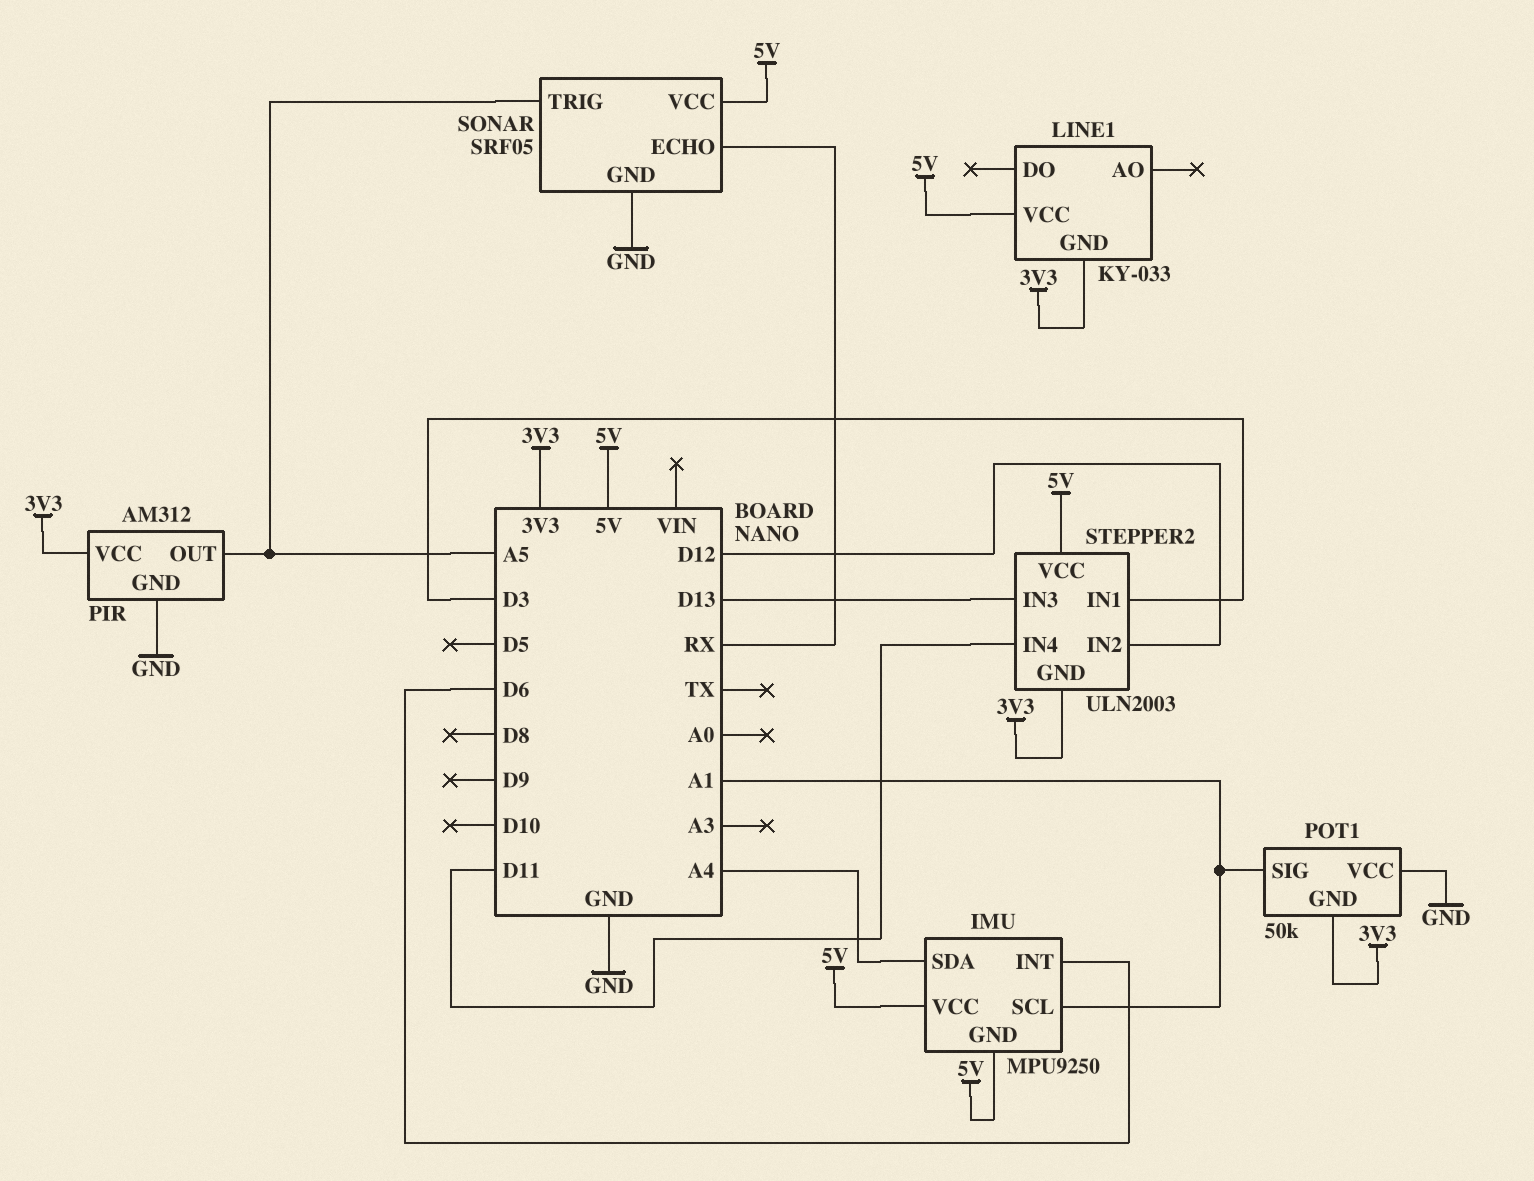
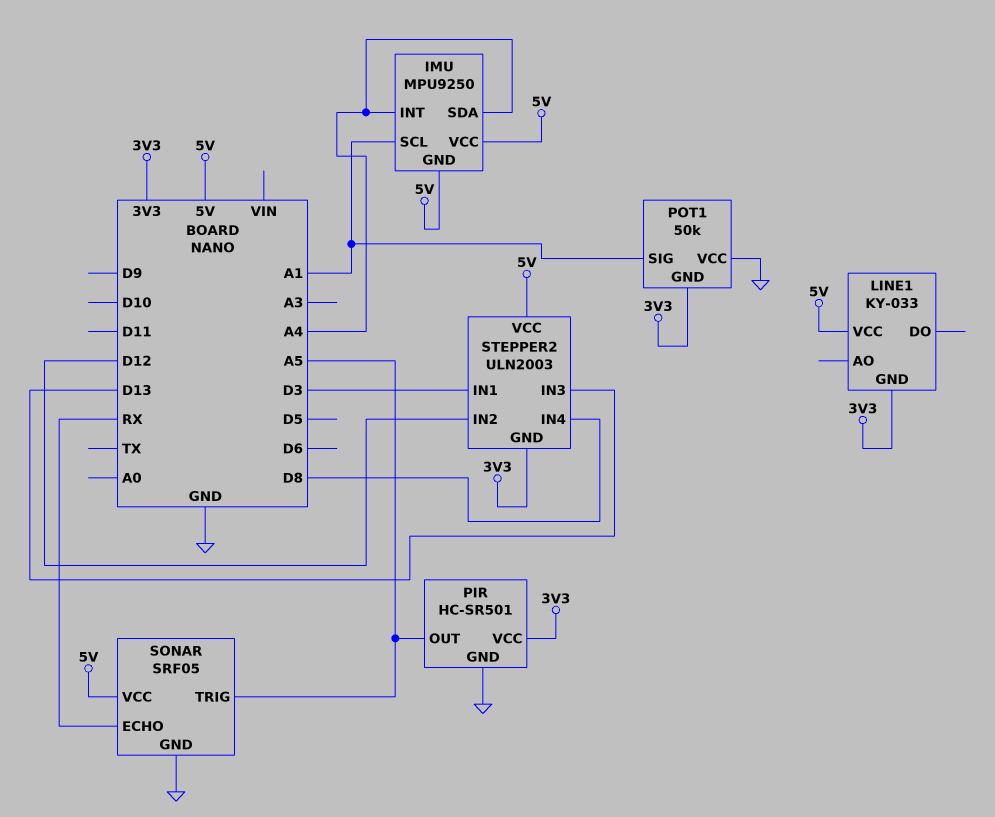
IMU pin INT: D6 -> A4
PIR: AM312 -> HC-SR501
STEPPER2 pin IN4: D11 -> D8

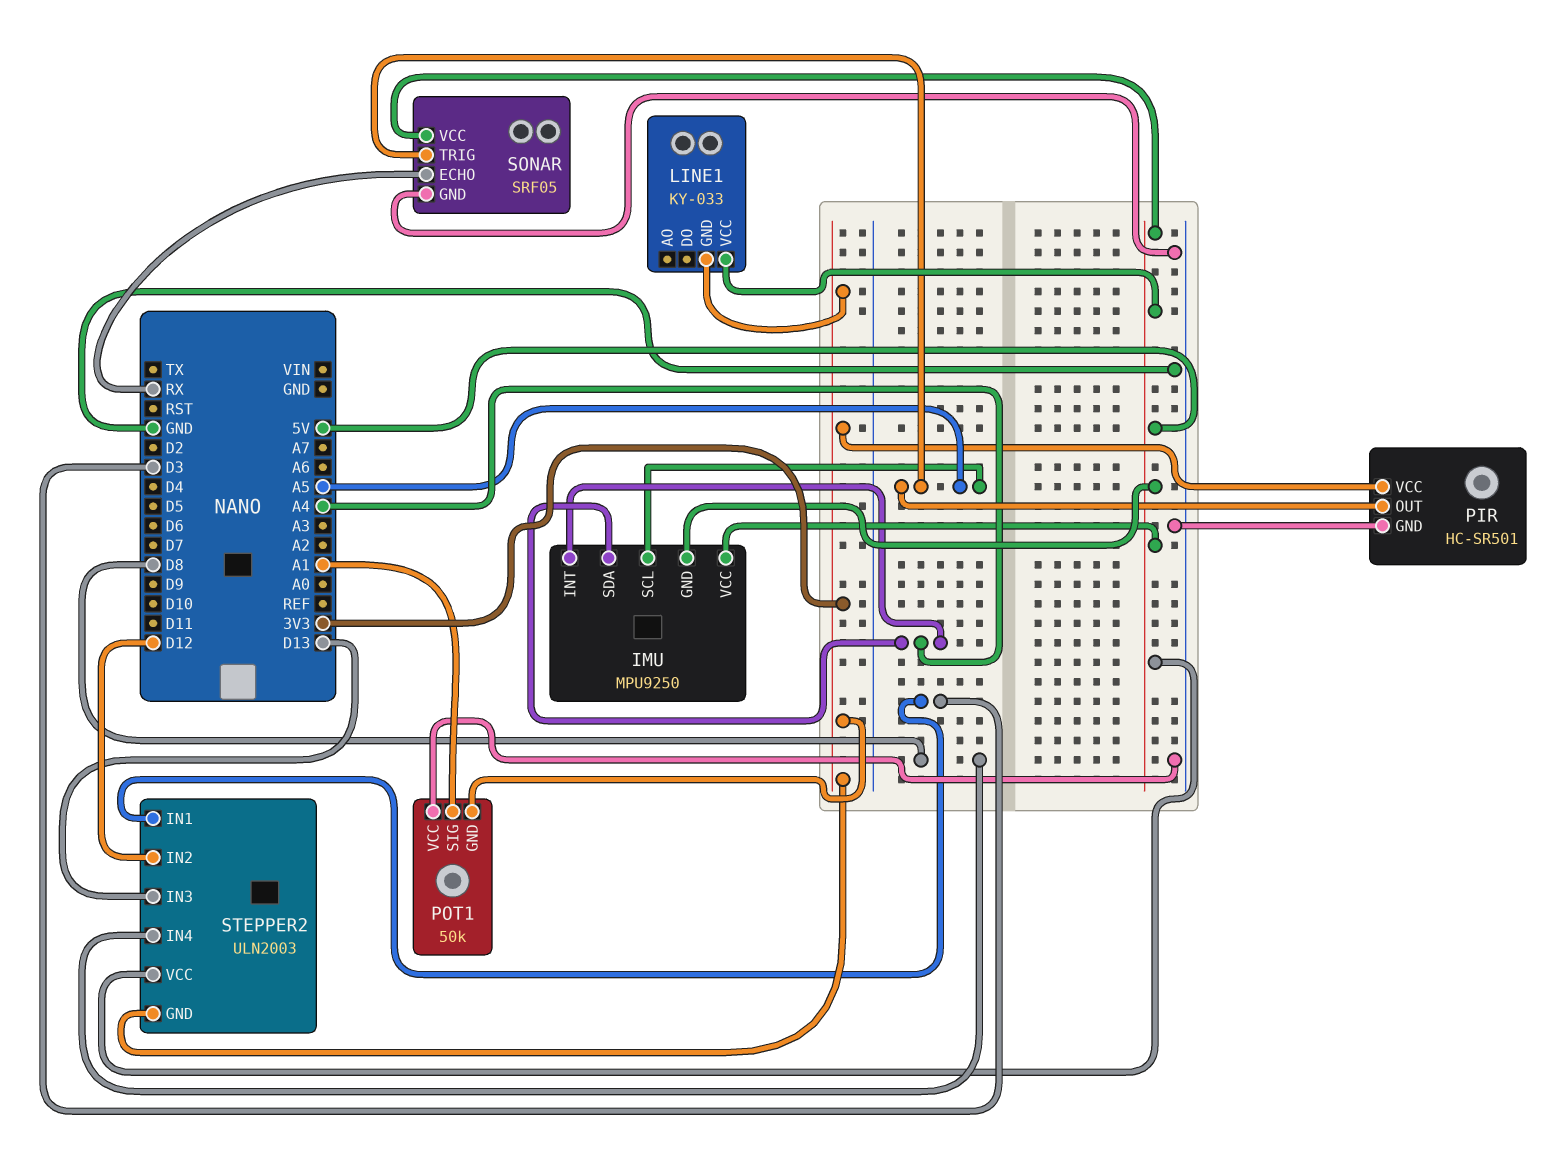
IMU pin SCL: A1 -> A5

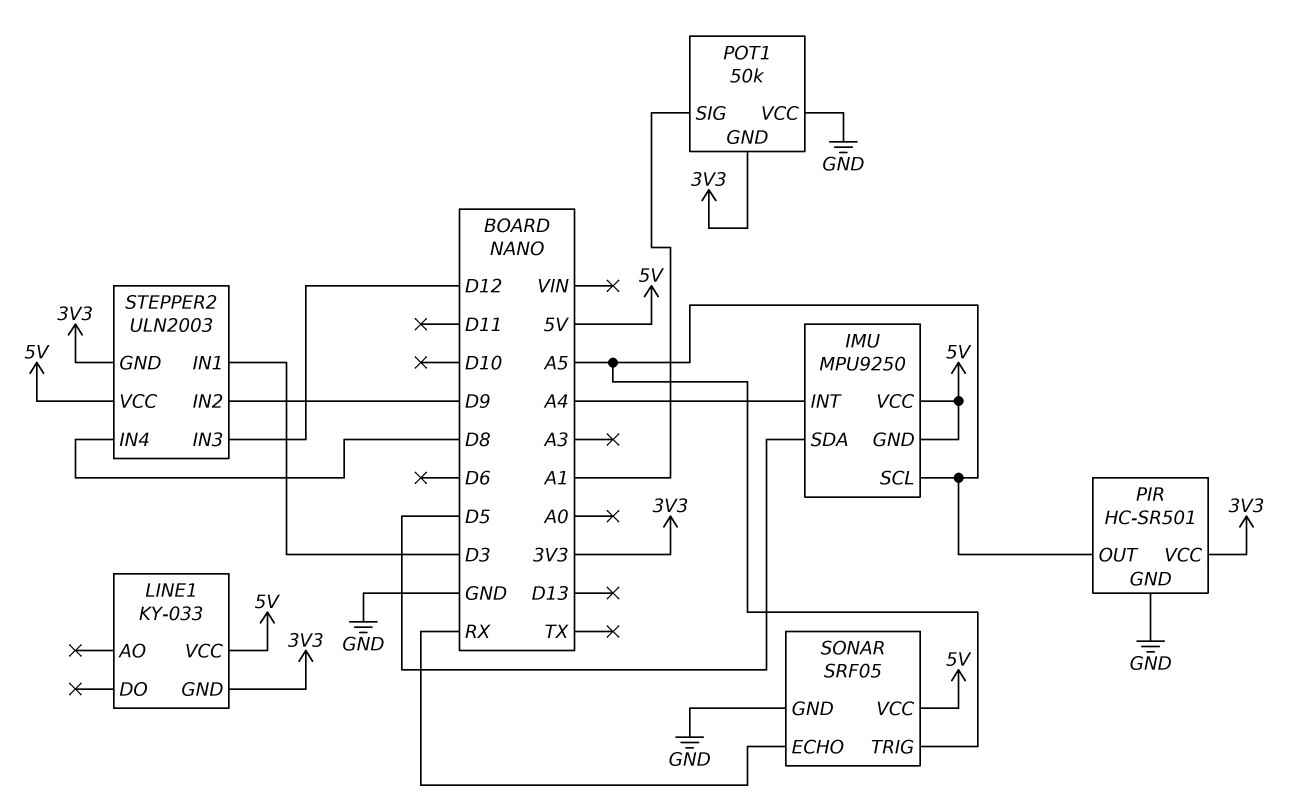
IMU pin SDA: A4 -> D5
STEPPER2 pin IN2: D12 -> D9
STEPPER2 pin IN3: D13 -> D12

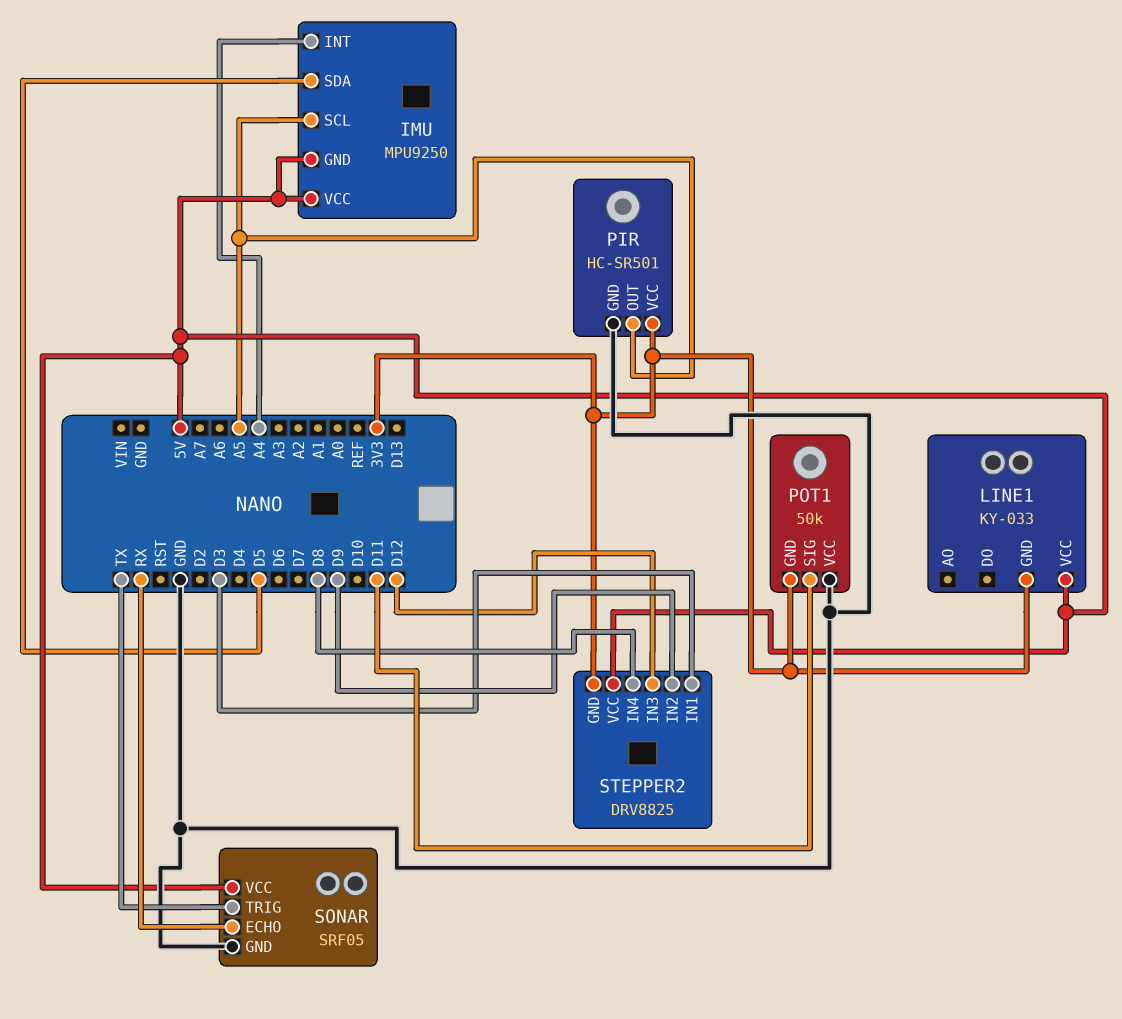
POT1 pin SIG: A1 -> D11
SONAR pin TRIG: A5 -> TX
STEPPER2: ULN2003 -> DRV8825

